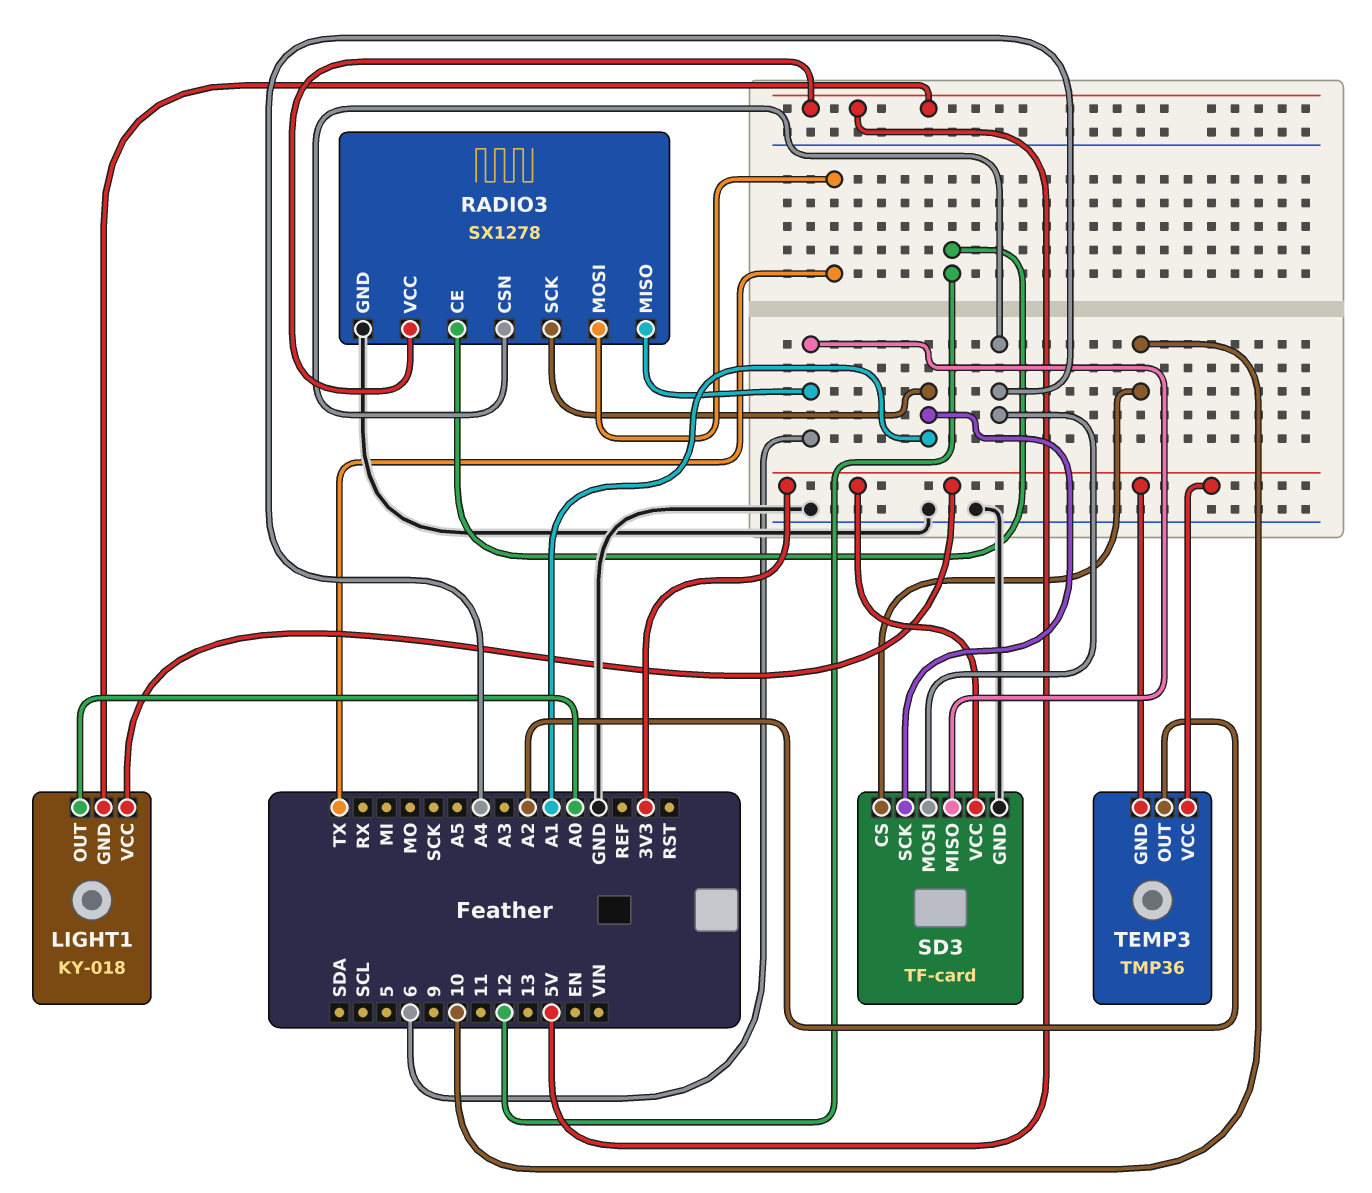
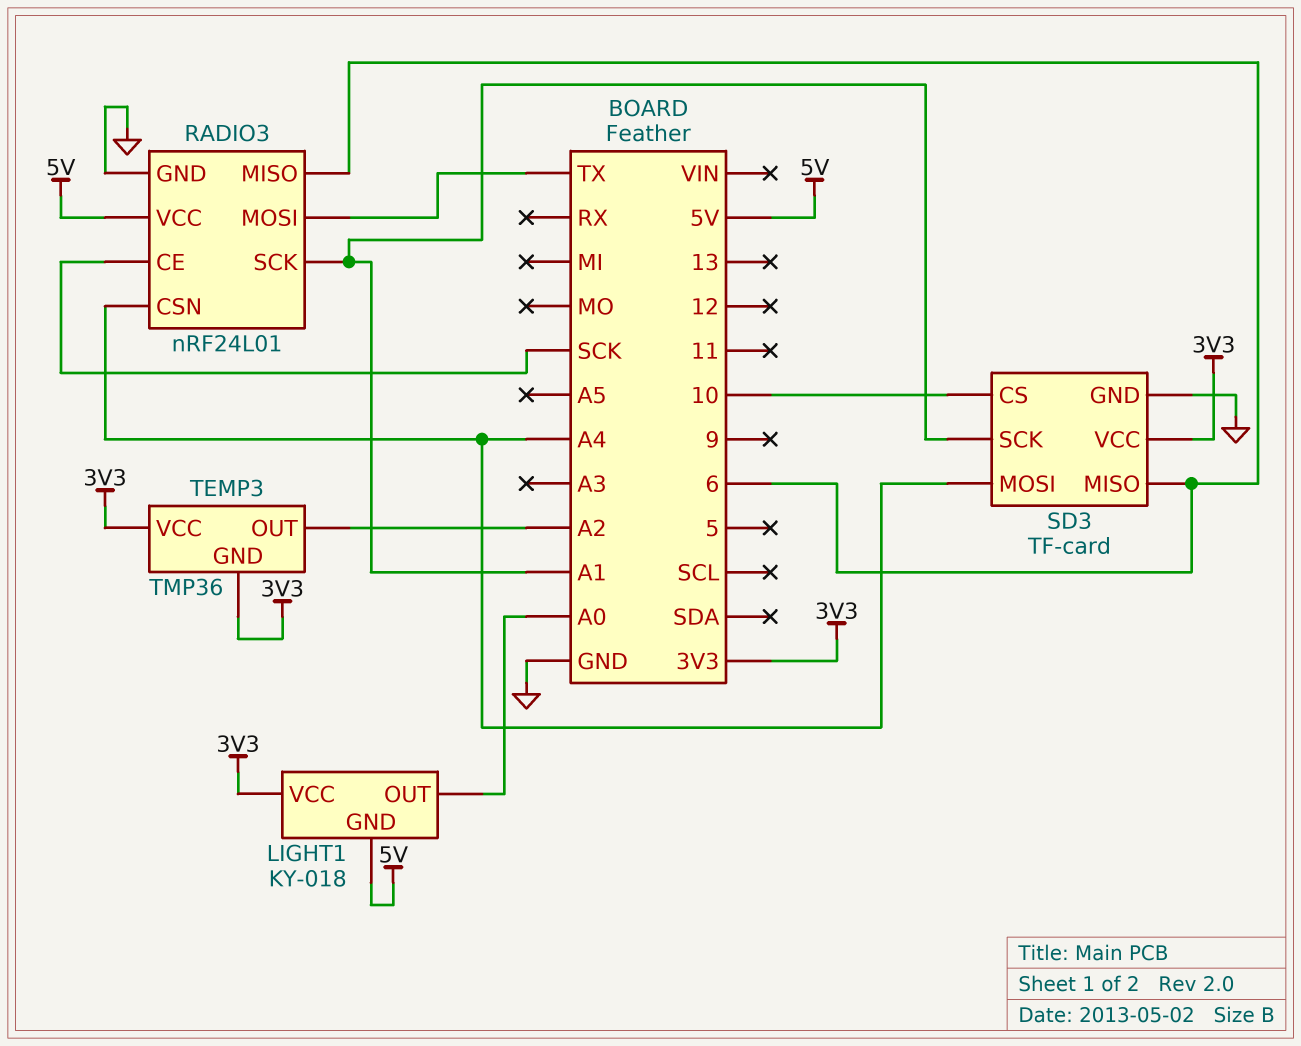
RADIO3: SX1278 -> nRF24L01
RADIO3 pin CE: 12 -> SCK

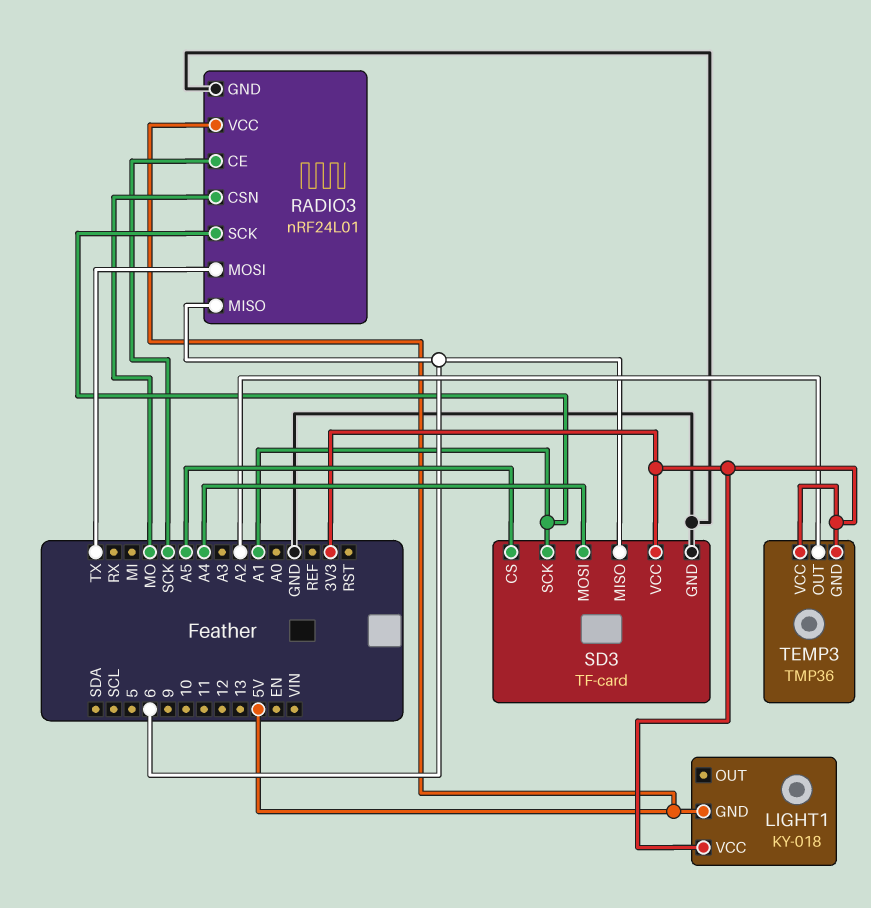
LIGHT1 pin OUT: A0 -> none
RADIO3 pin CSN: A4 -> MO
SD3 pin CS: 10 -> A5

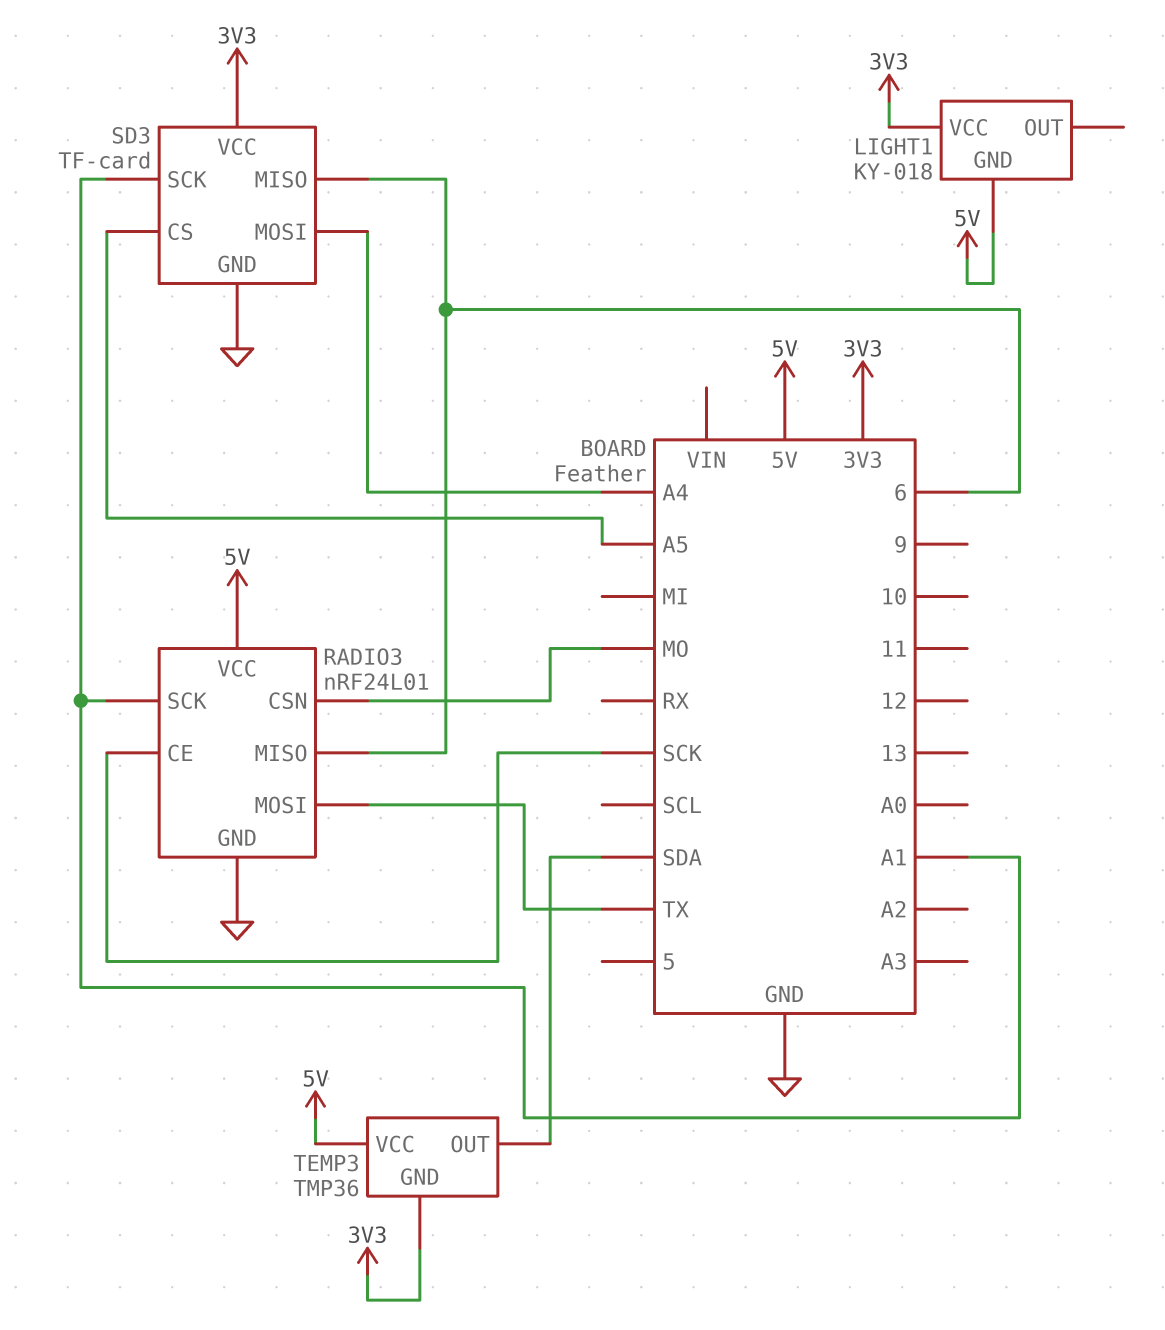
TEMP3 pin OUT: A2 -> SDA
TEMP3 pin VCC: 3V3 -> 5V

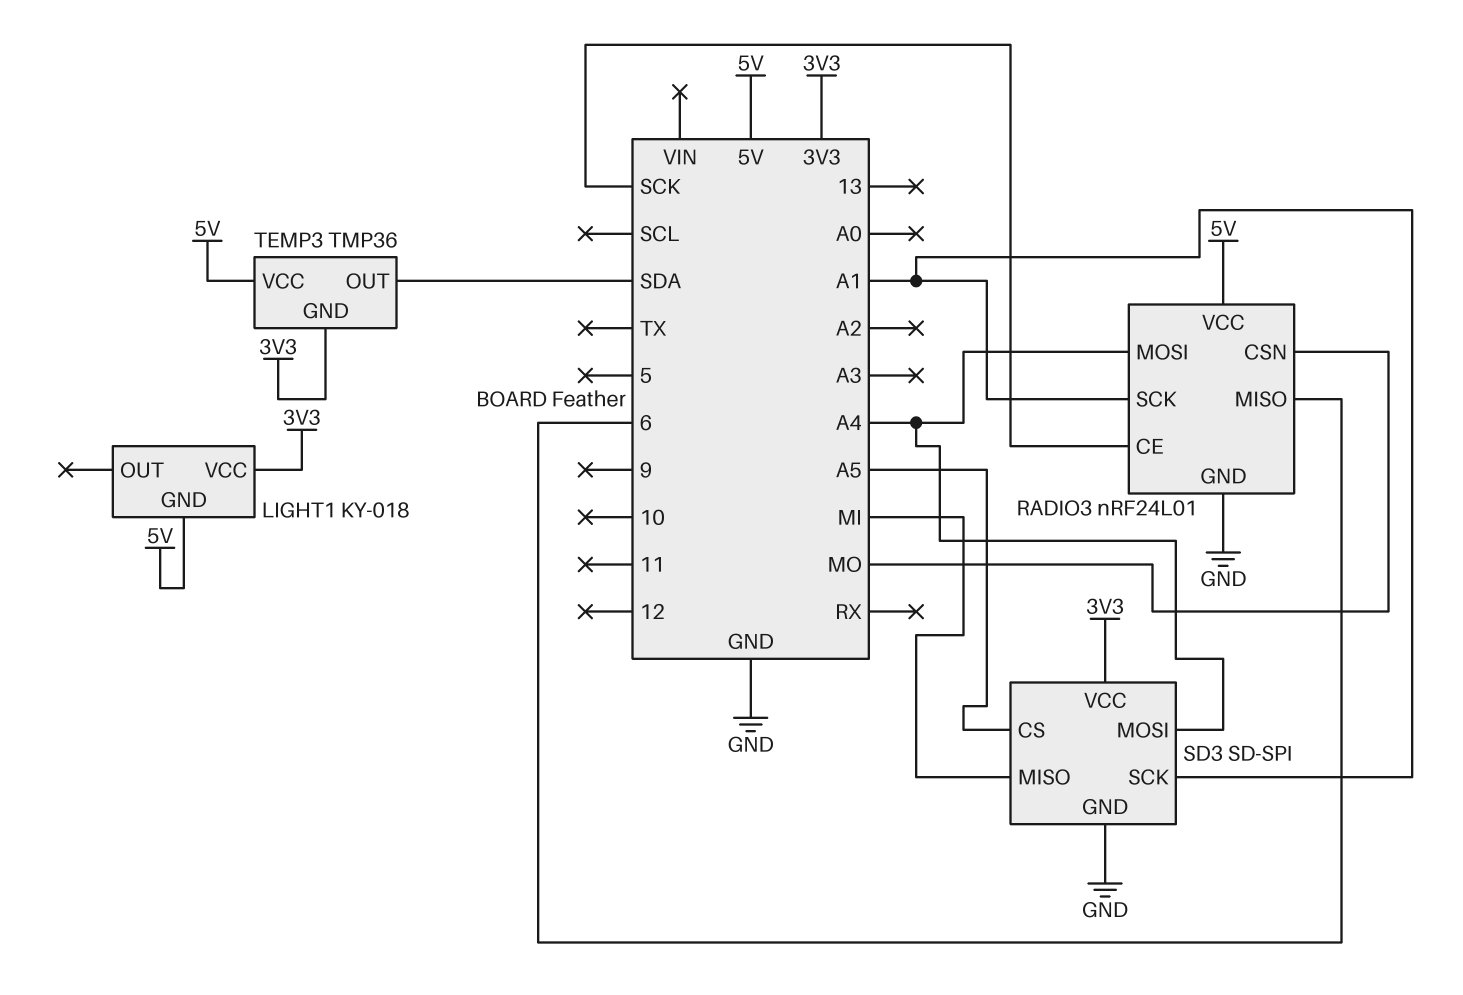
RADIO3 pin MOSI: TX -> A4
SD3: TF-card -> SD-SPI
SD3 pin MISO: 6 -> MI

